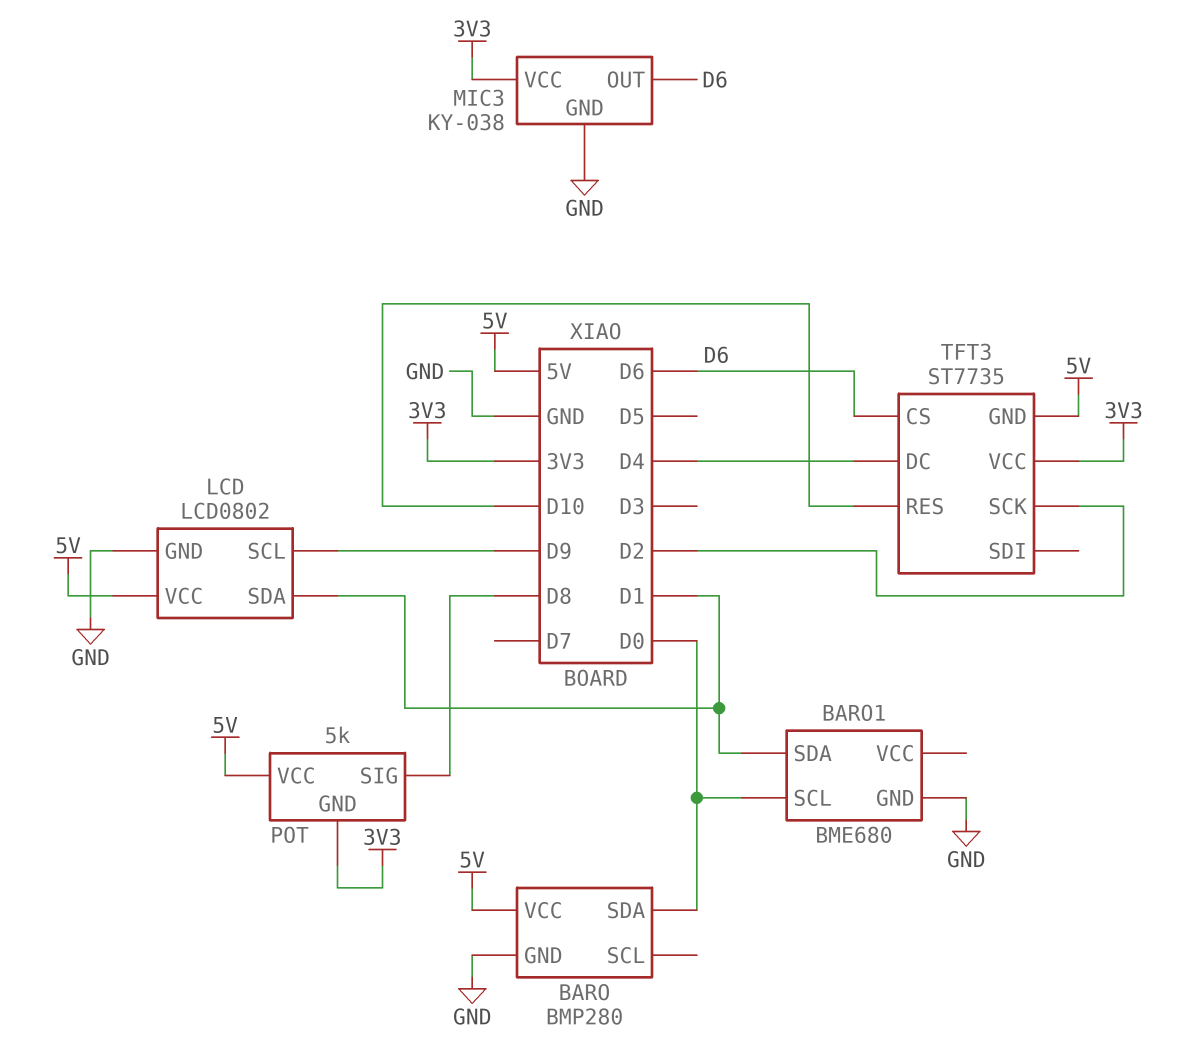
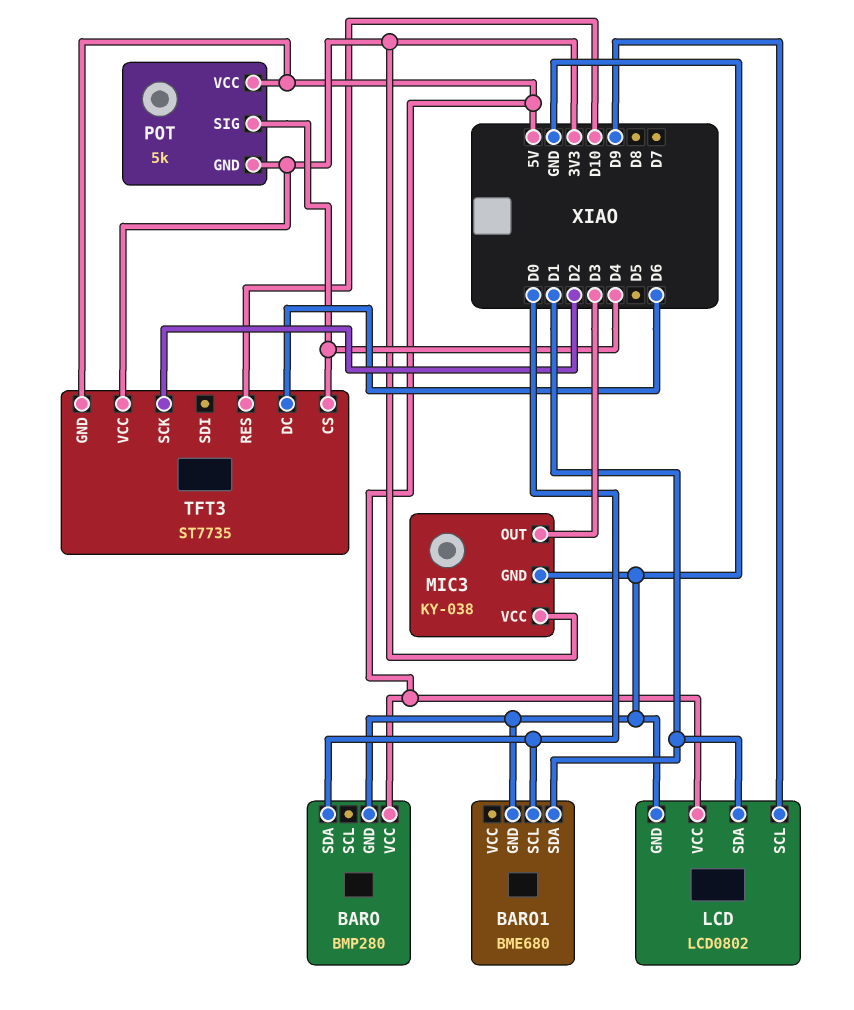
MIC3 pin OUT: D6 -> D3
POT pin SIG: D8 -> D4
TFT3 pin CS: D6 -> D4
TFT3 pin DC: D4 -> D6

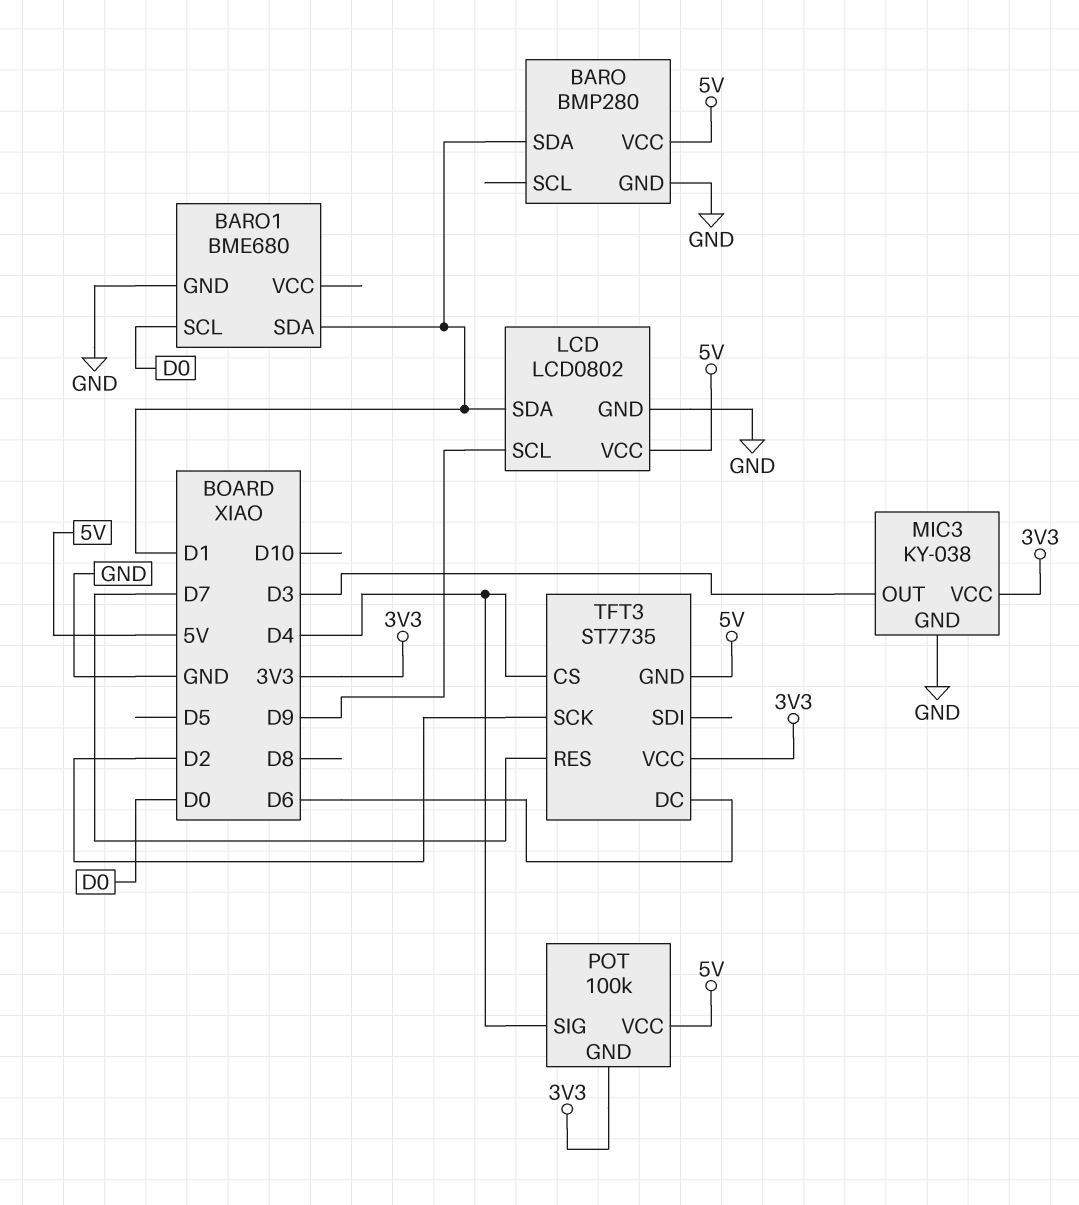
BARO pin SDA: D0 -> D1
POT: 5k -> 100k
TFT3 pin RES: D10 -> D7

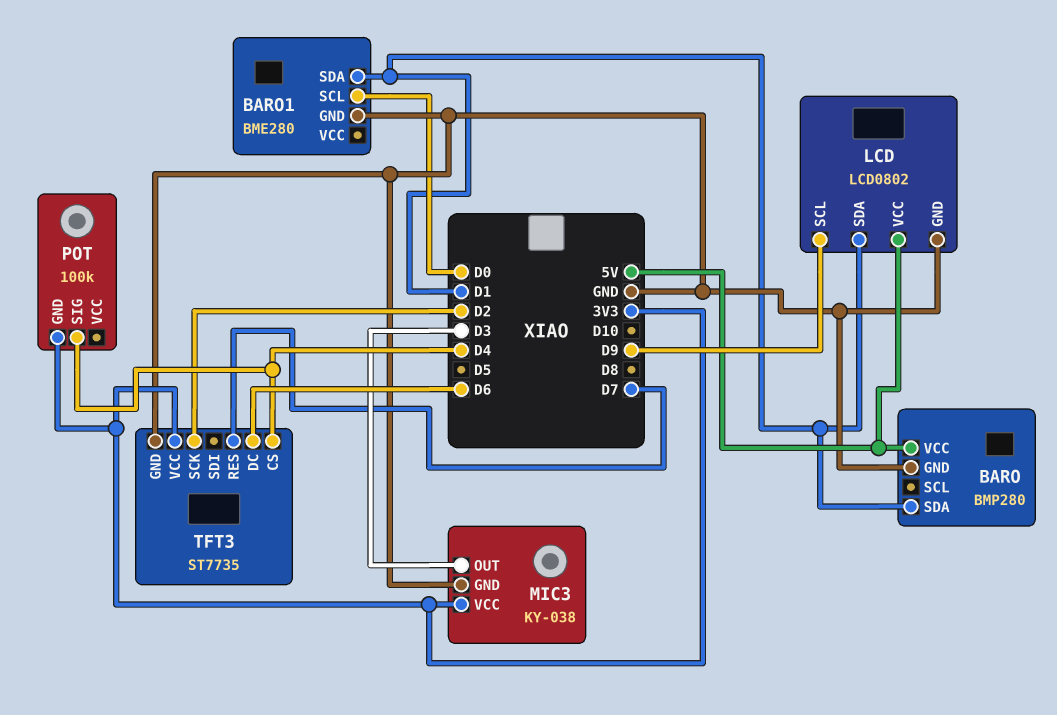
BARO1: BME680 -> BME280
POT pin VCC: 5V -> none
TFT3 pin GND: 5V -> GND

